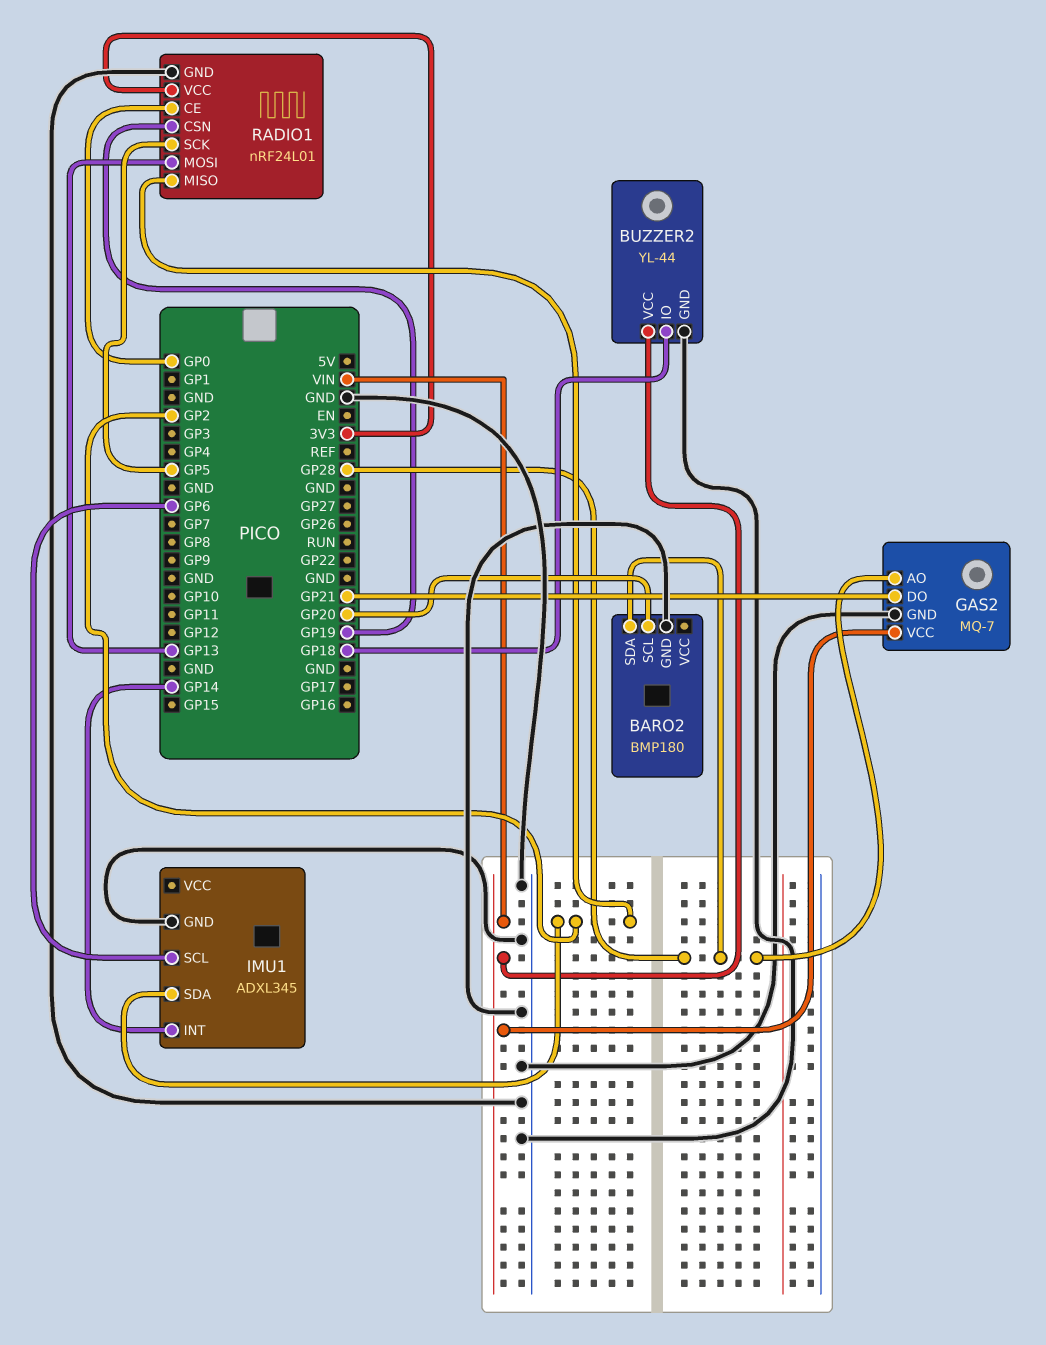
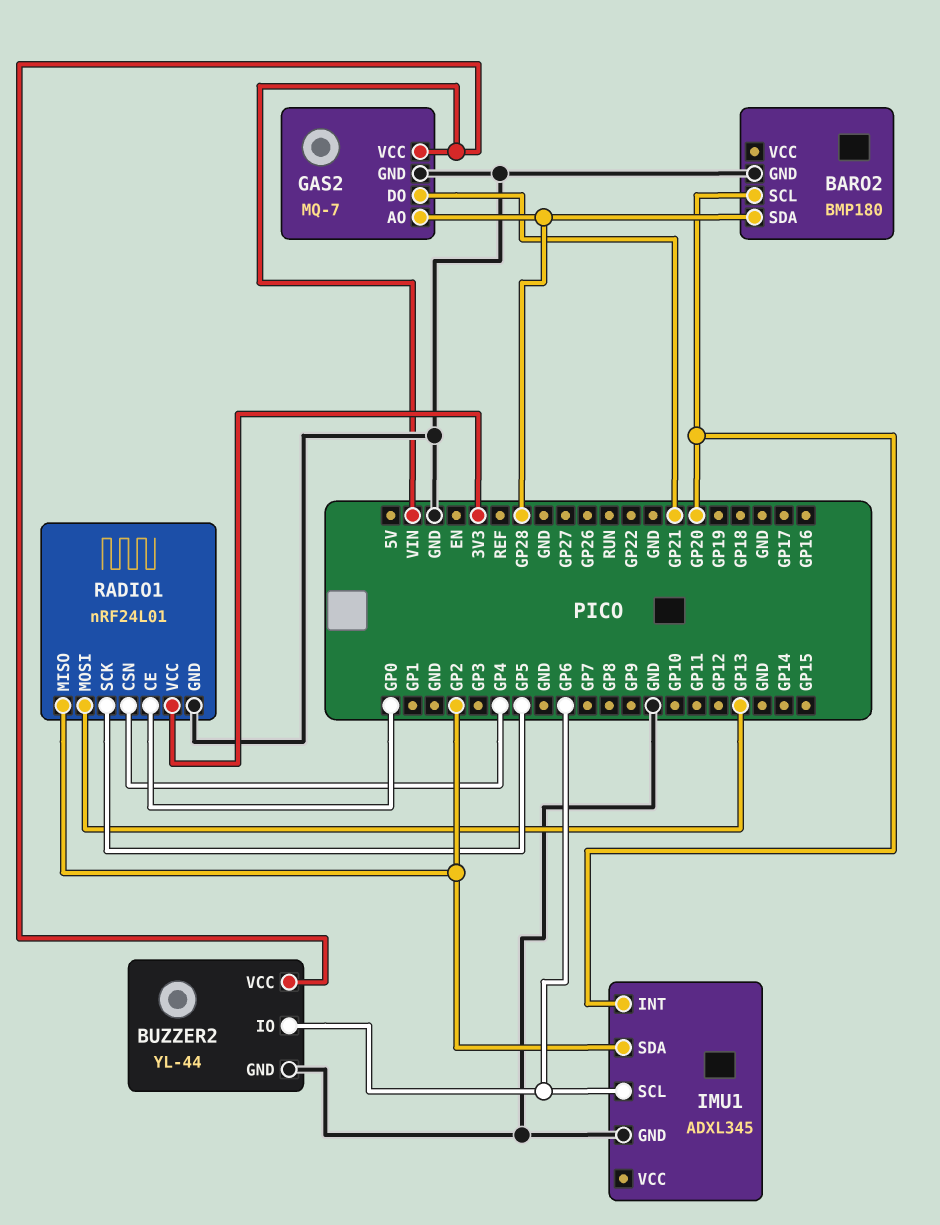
BUZZER2 pin IO: GP18 -> GP6
IMU1 pin INT: GP14 -> GP20
RADIO1 pin CSN: GP19 -> GP4

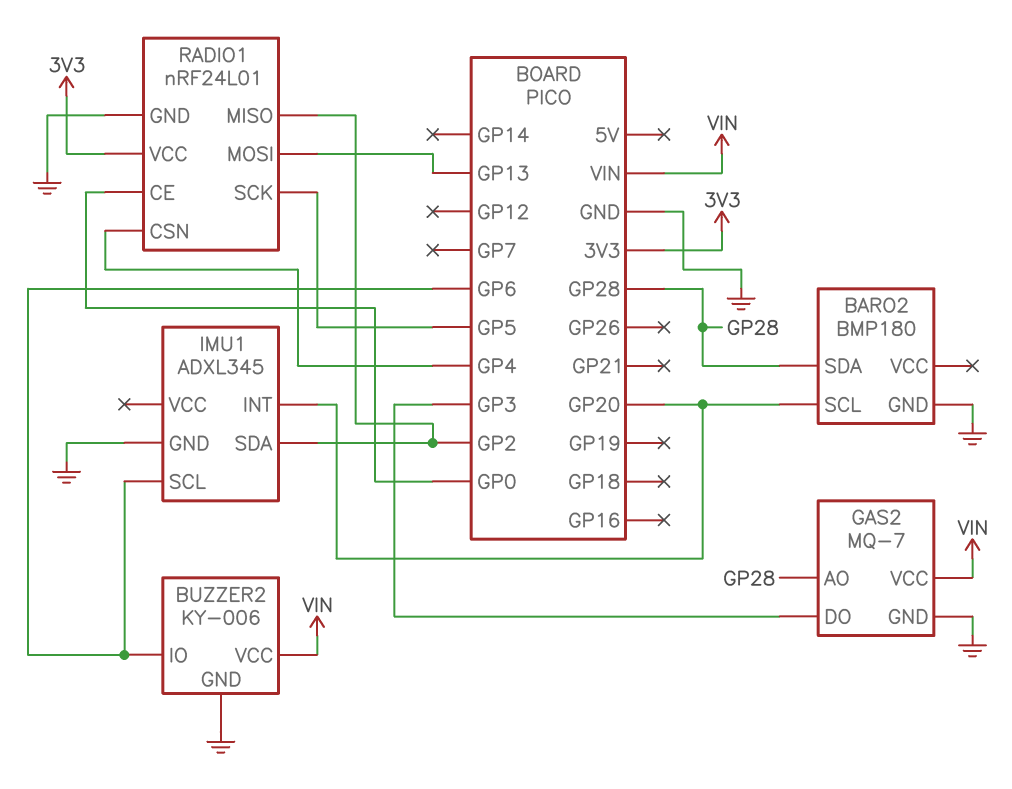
BUZZER2: YL-44 -> KY-006
GAS2 pin DO: GP21 -> GP3

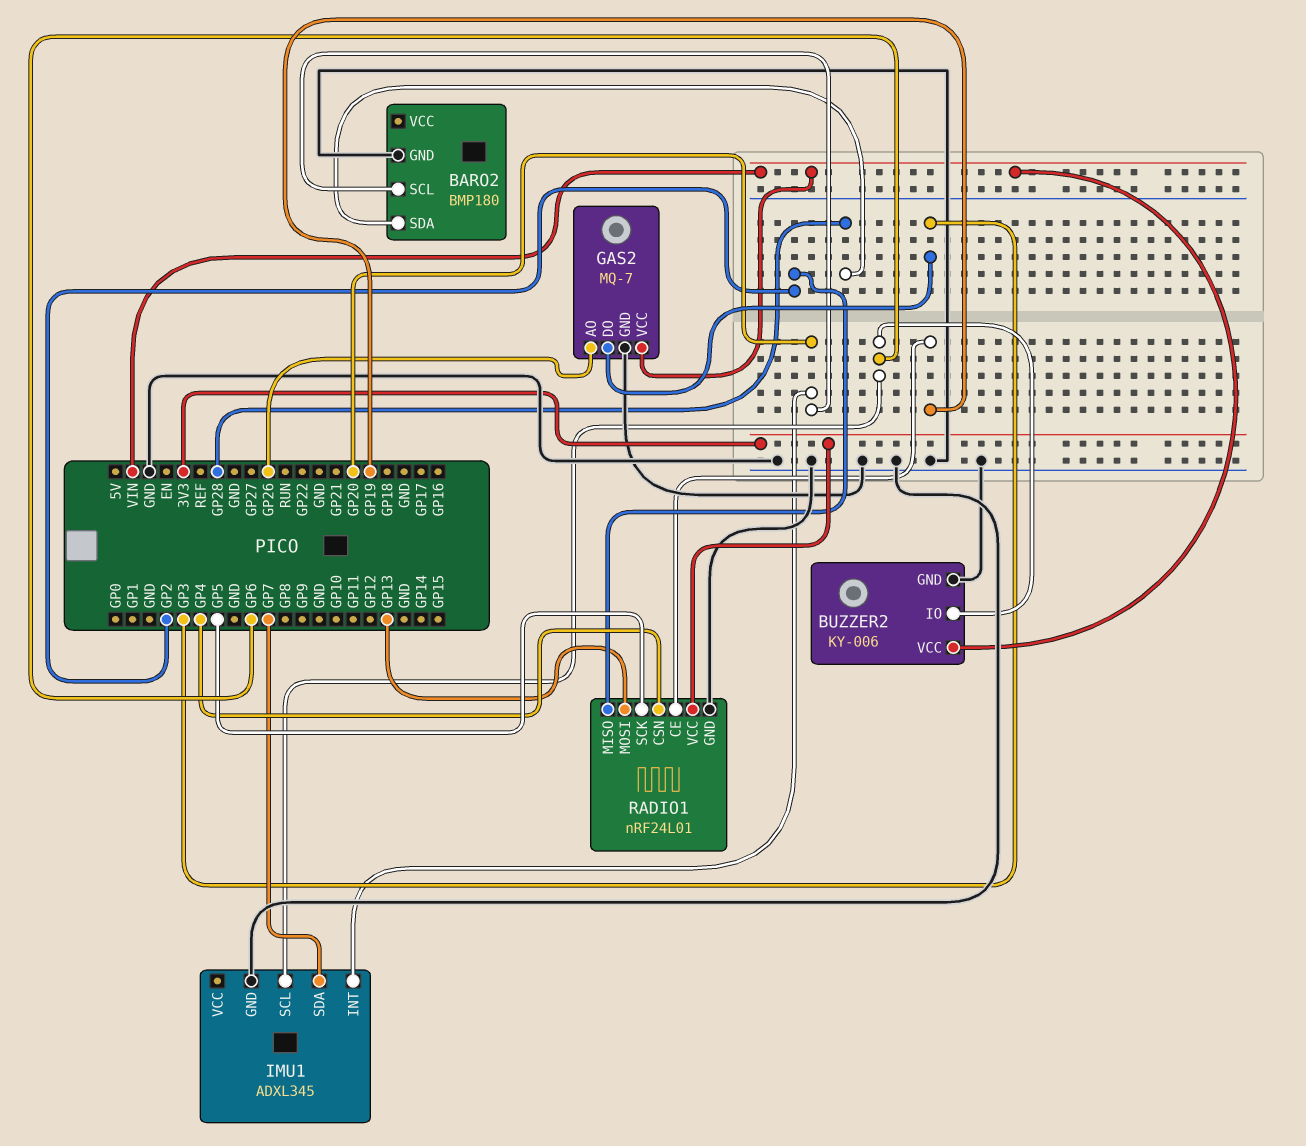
GAS2 pin AO: GP28 -> GP26
IMU1 pin SDA: GP2 -> GP7
RADIO1 pin CE: GP0 -> GP19

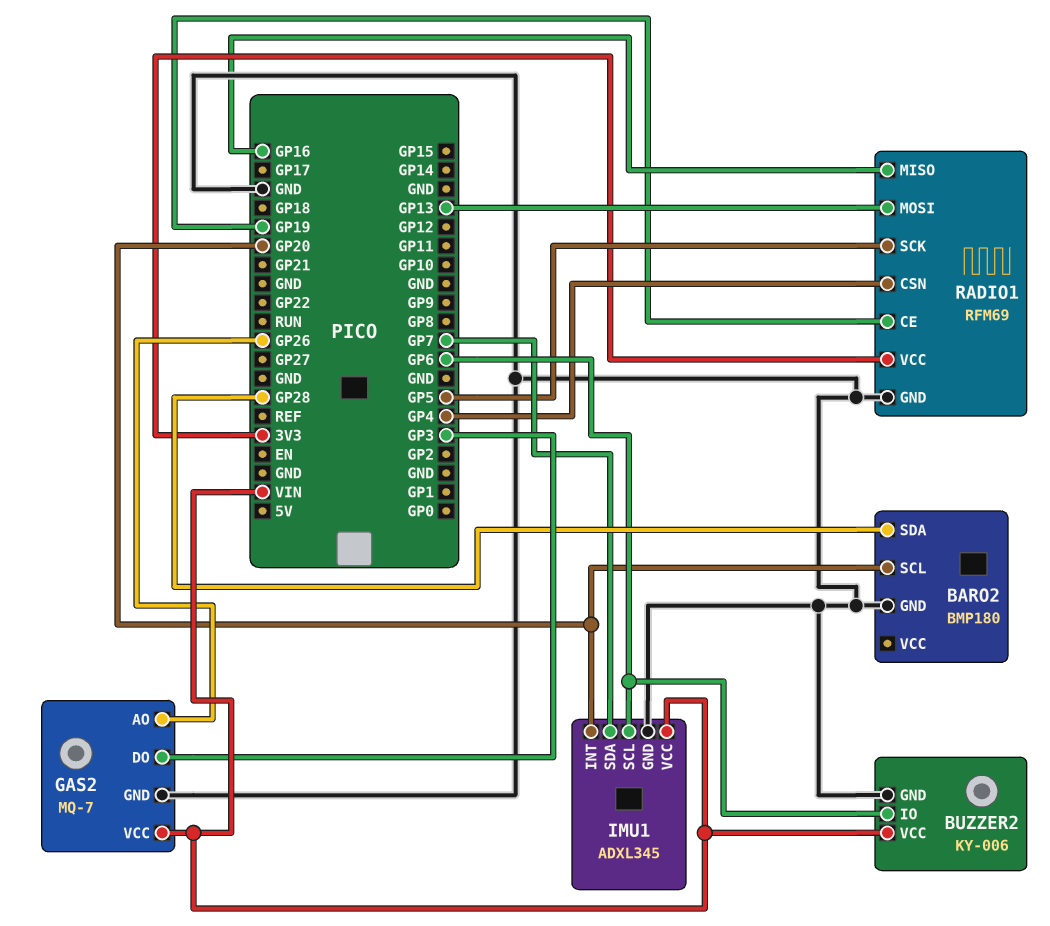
IMU1 pin VCC: none -> VIN
RADIO1: nRF24L01 -> RFM69
RADIO1 pin MISO: GP2 -> GP16

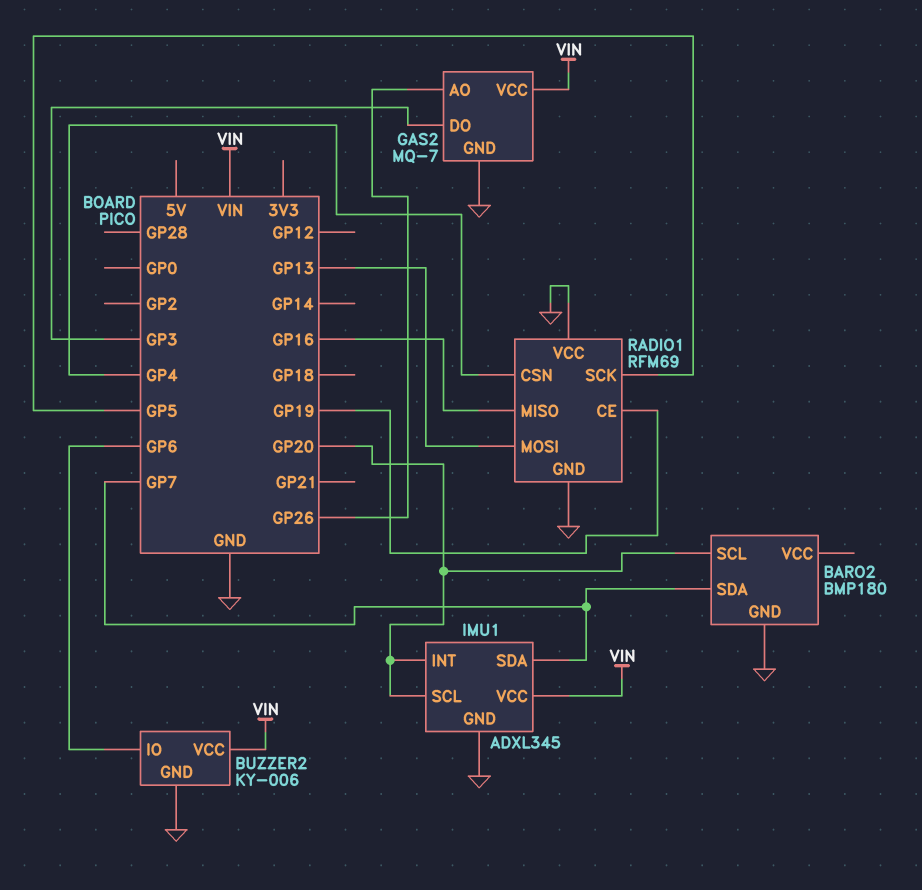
BARO2 pin SDA: GP28 -> GP7
IMU1 pin SCL: GP6 -> GP20
RADIO1 pin VCC: 3V3 -> GND

